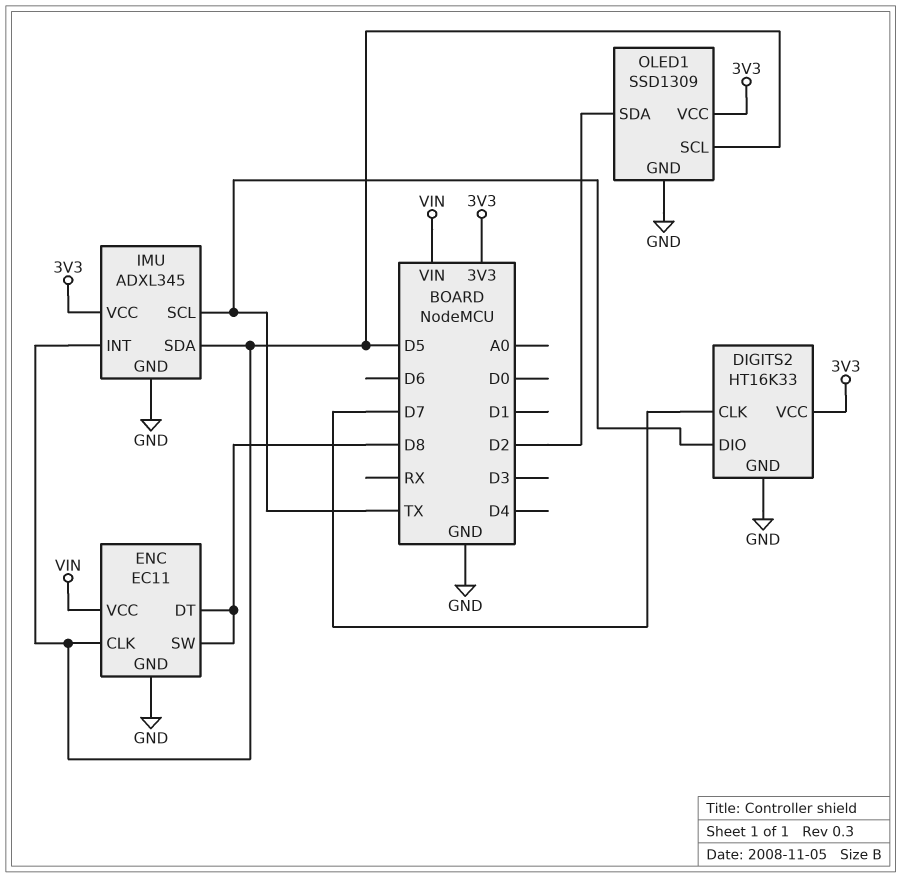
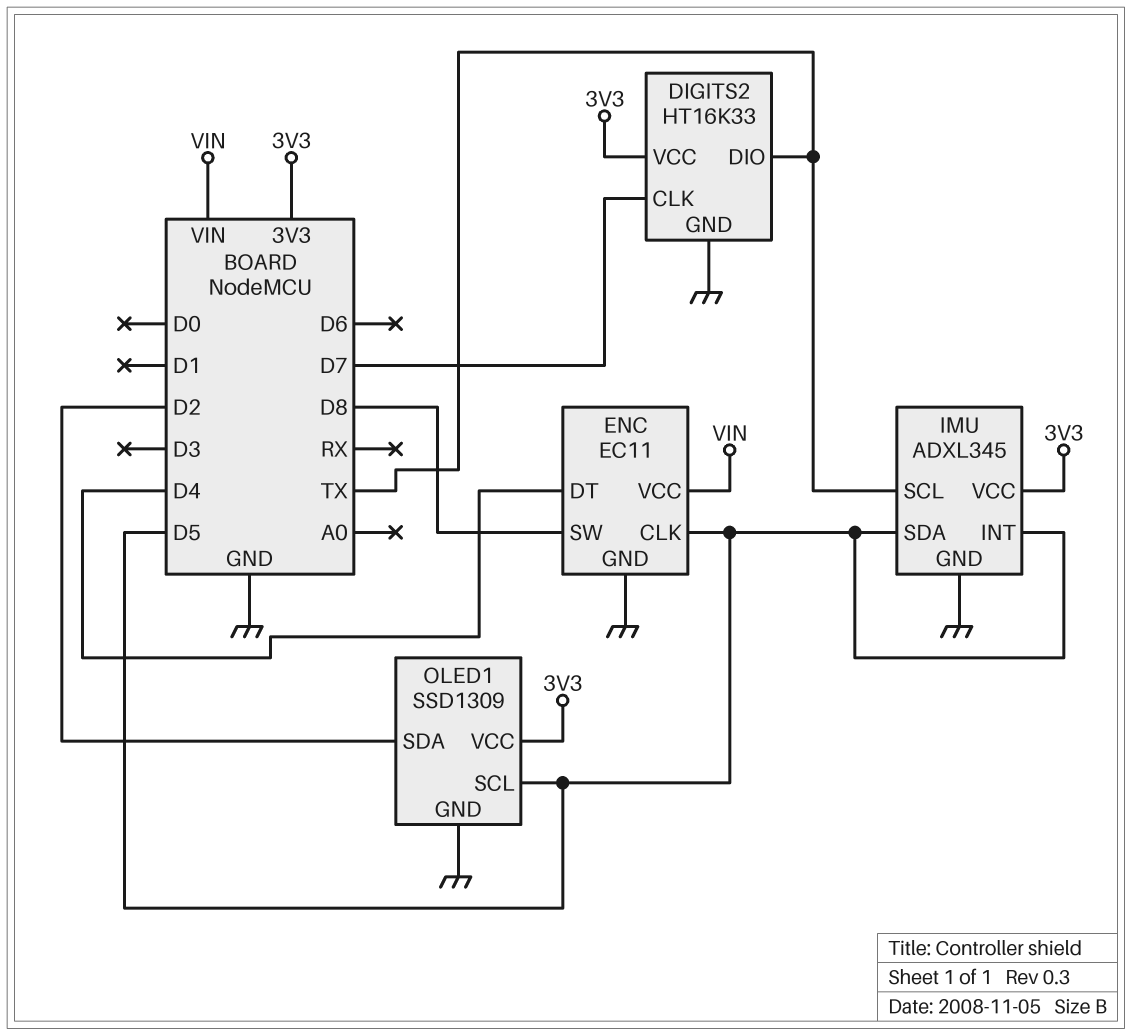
ENC pin DT: D8 -> D4

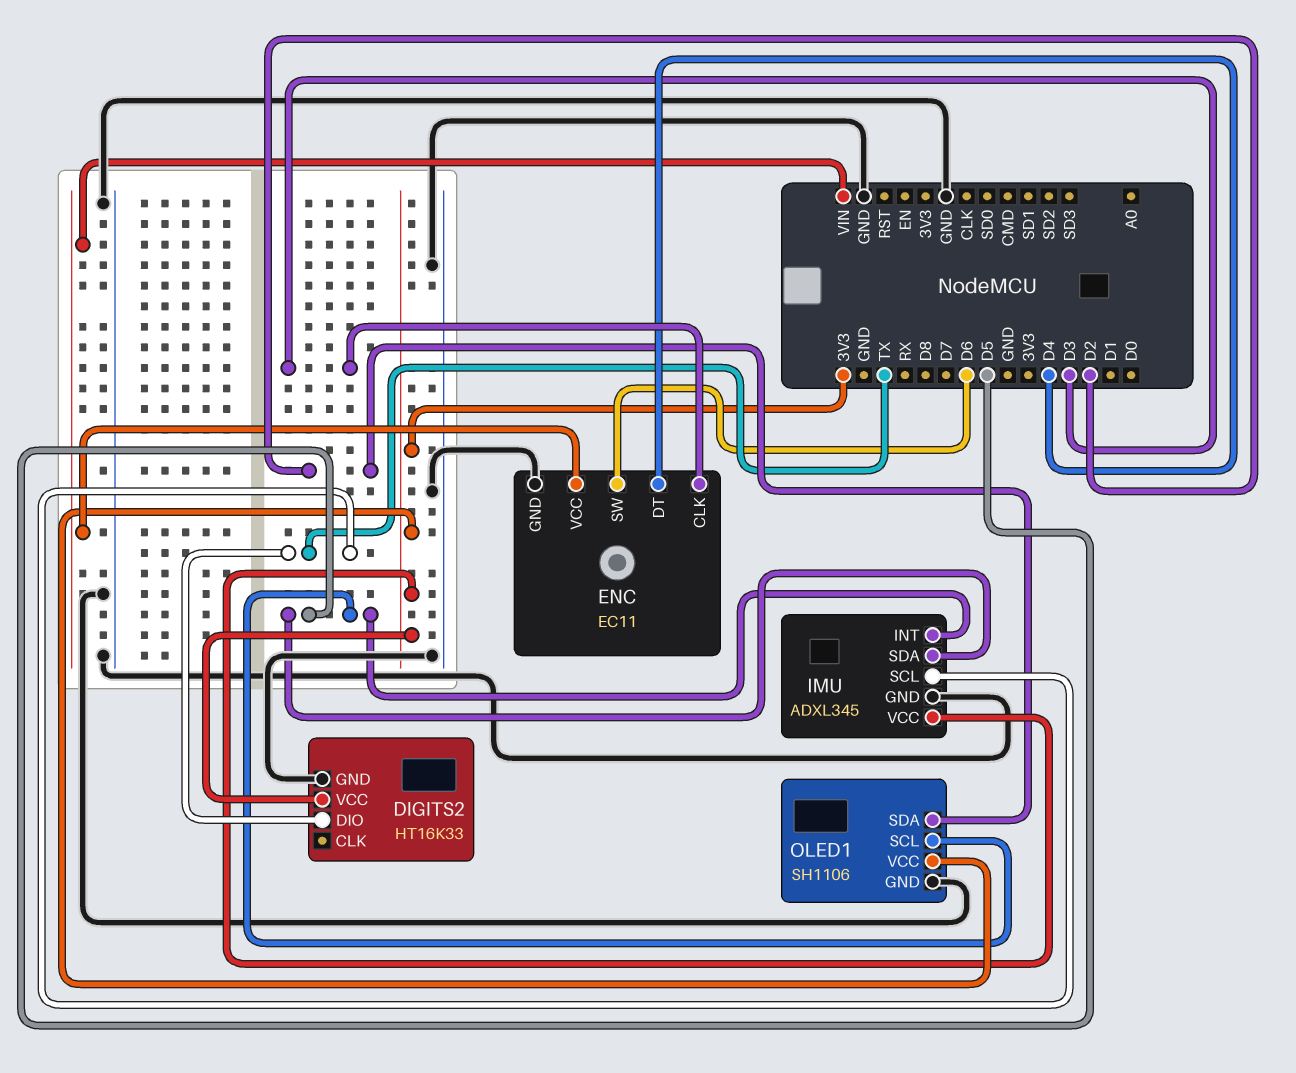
DIGITS2 pin CLK: D7 -> none
ENC pin CLK: D5 -> D3
ENC pin SW: D8 -> D6
OLED1: SSD1309 -> SH1106

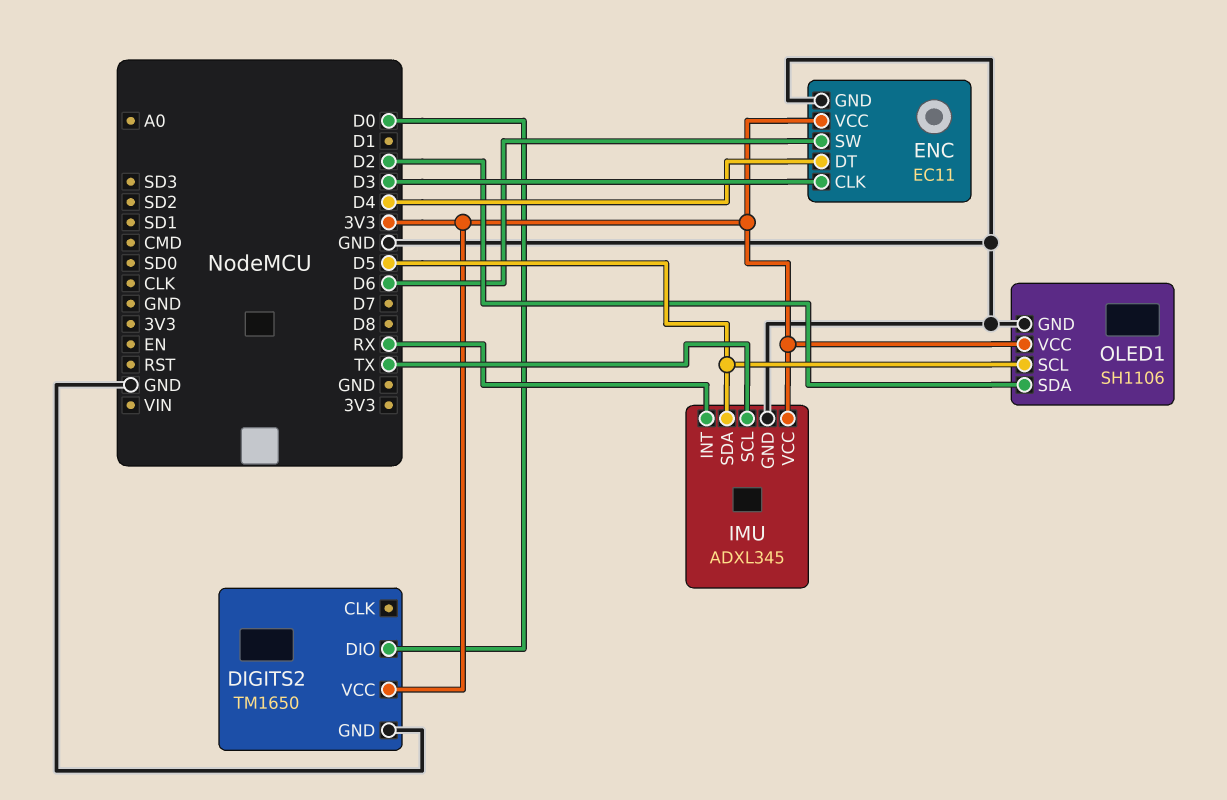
DIGITS2: HT16K33 -> TM1650
DIGITS2 pin DIO: TX -> D0
ENC pin VCC: VIN -> 3V3
IMU pin INT: D5 -> RX

